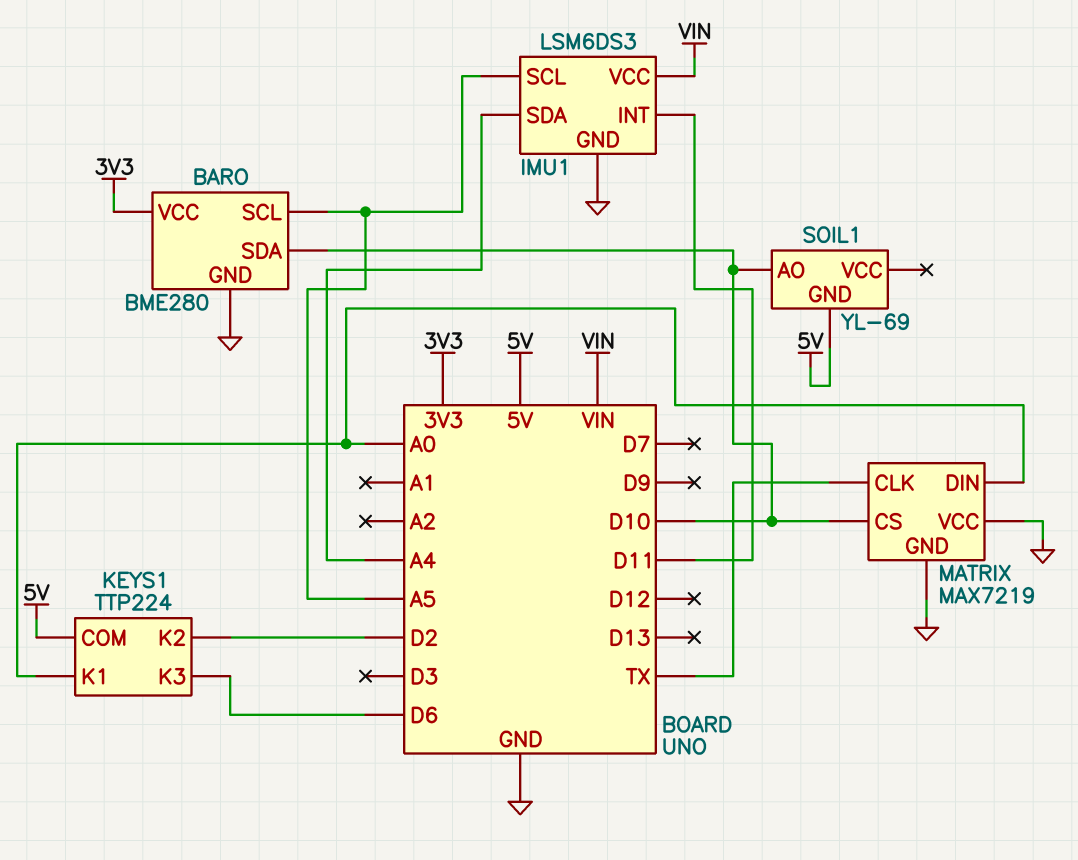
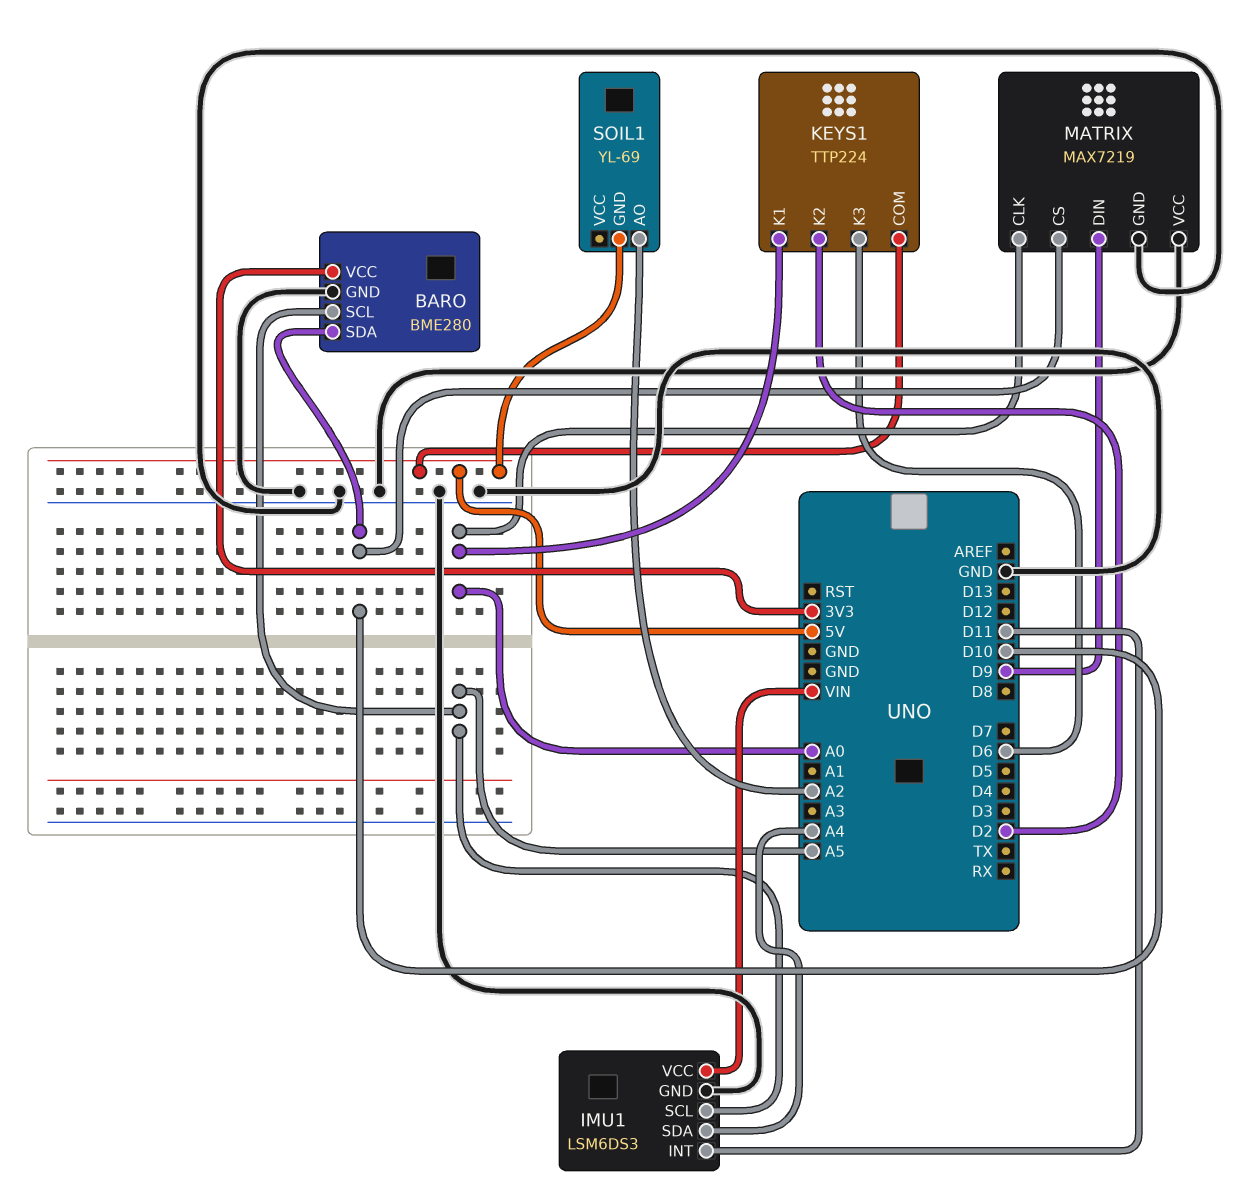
MATRIX pin CLK: TX -> A0
MATRIX pin DIN: A0 -> D9
SOIL1 pin AO: D10 -> A2

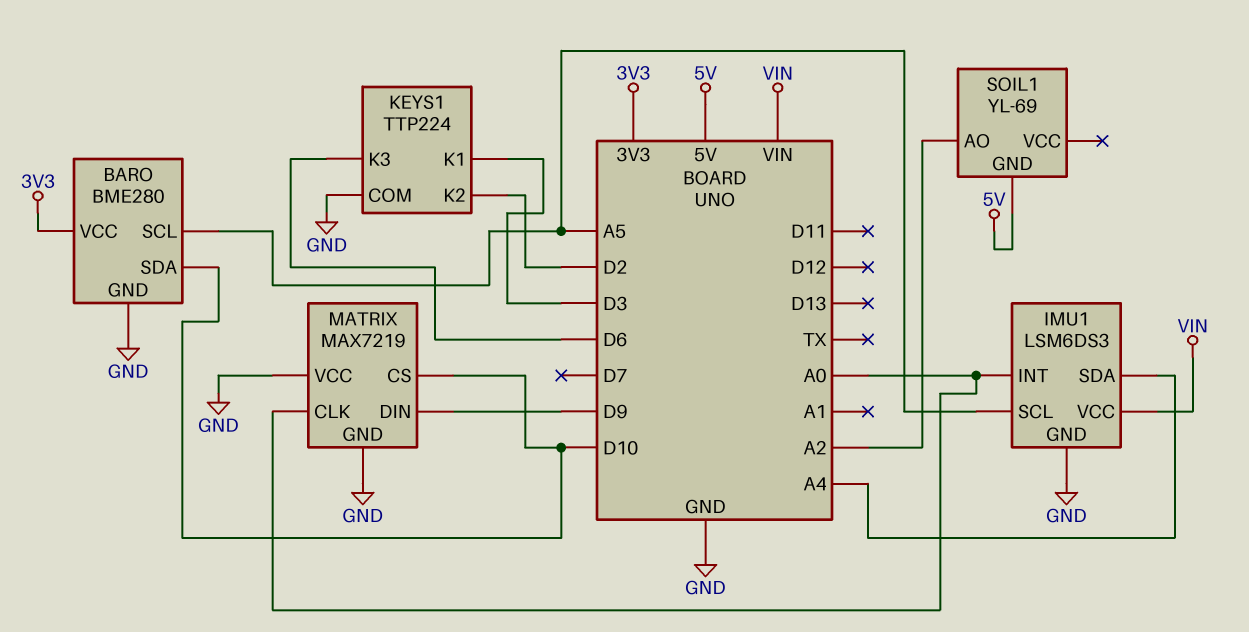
IMU1 pin INT: D11 -> A0
KEYS1 pin COM: 5V -> GND
KEYS1 pin K1: A0 -> D3

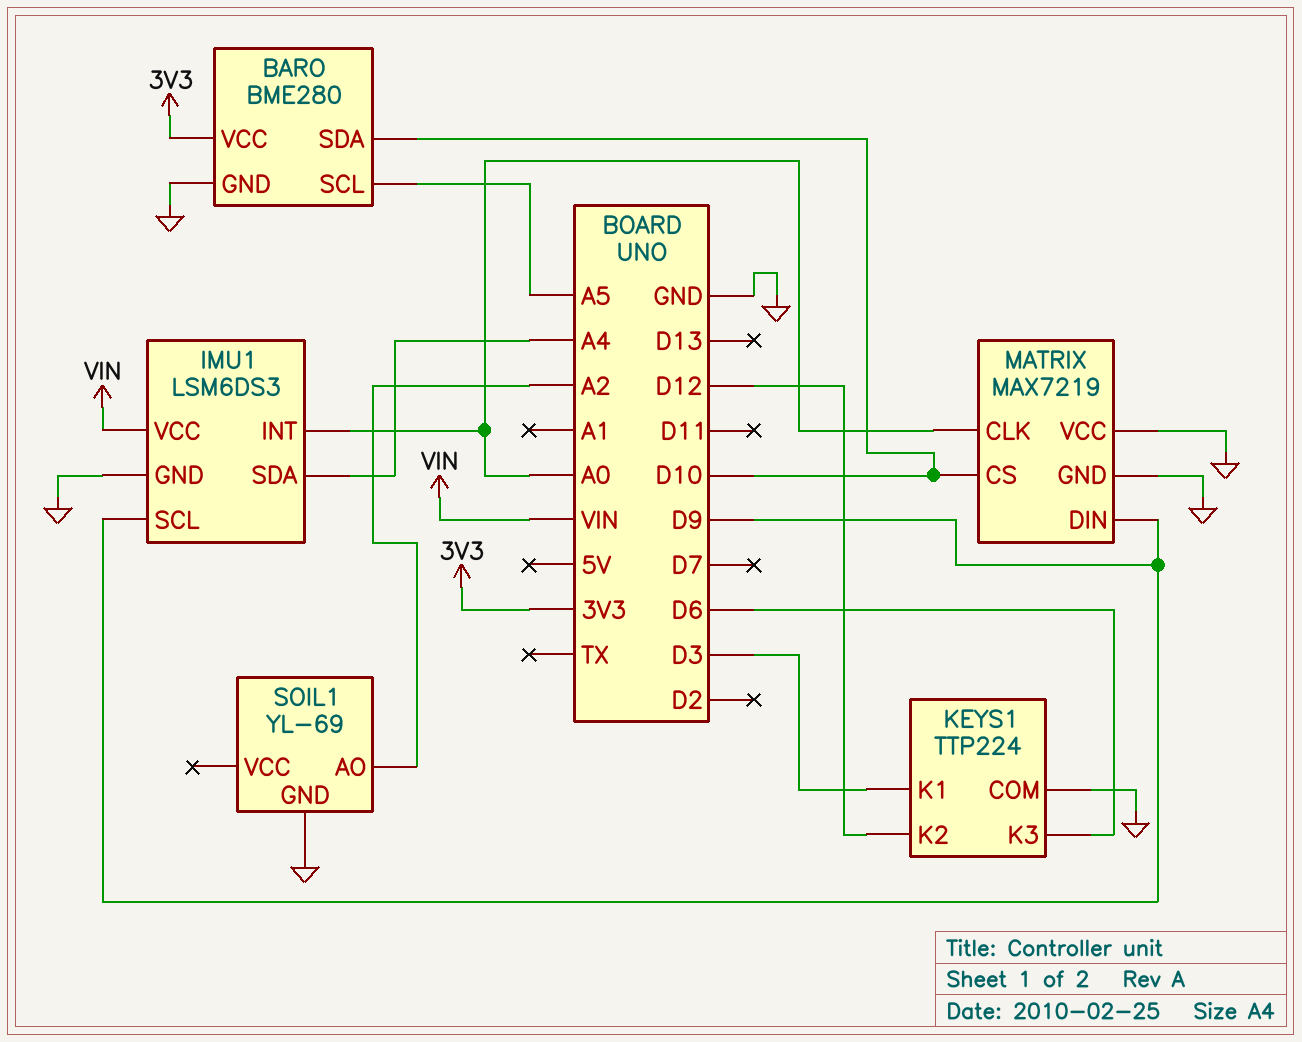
IMU1 pin SCL: A5 -> D9
KEYS1 pin K2: D2 -> D12
SOIL1 pin GND: 5V -> GND

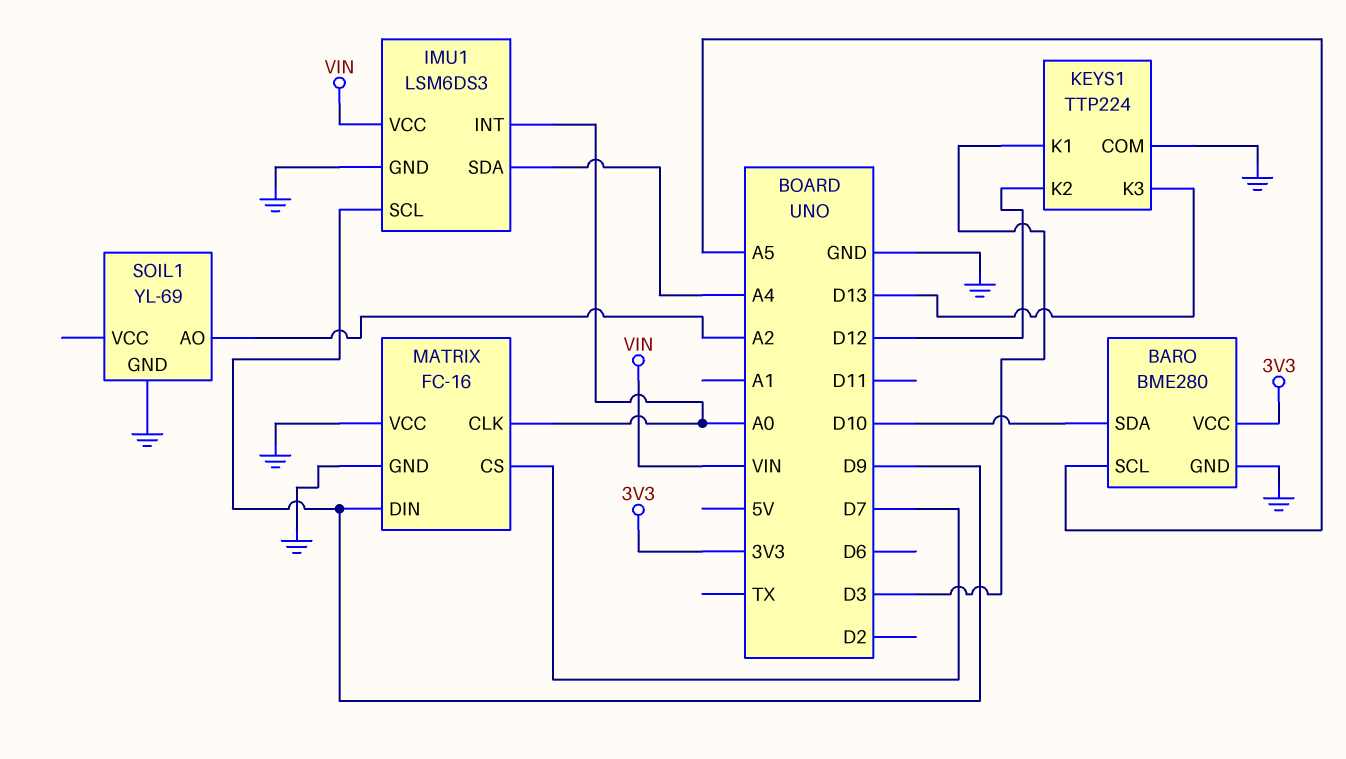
KEYS1 pin K3: D6 -> D13
MATRIX: MAX7219 -> FC-16
MATRIX pin CS: D10 -> D7

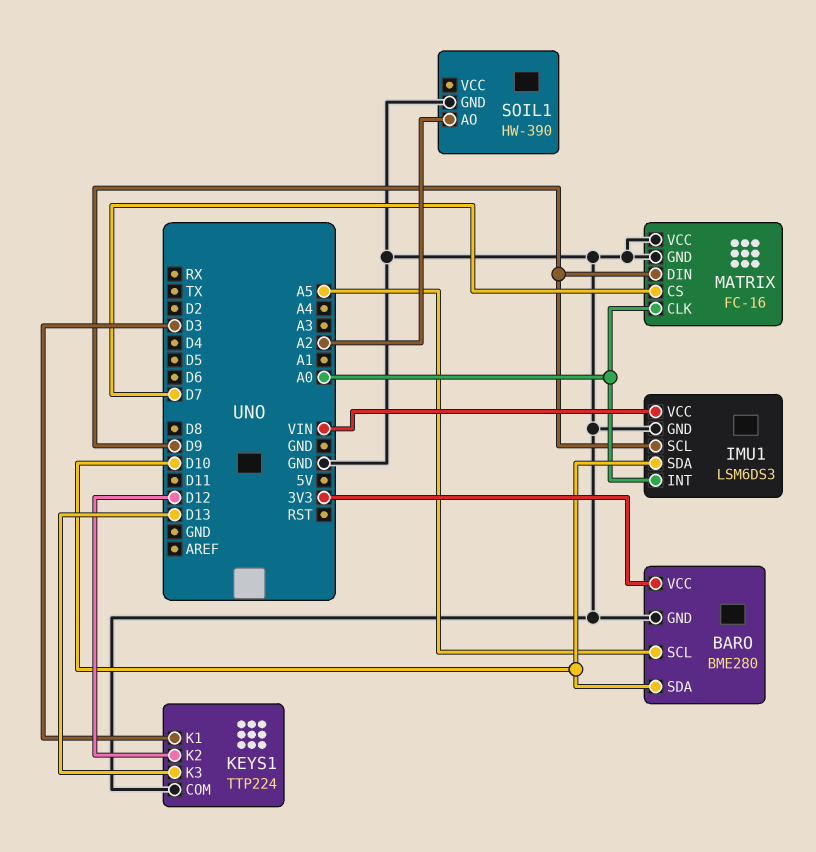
IMU1 pin SDA: A4 -> D10
SOIL1: YL-69 -> HW-390

